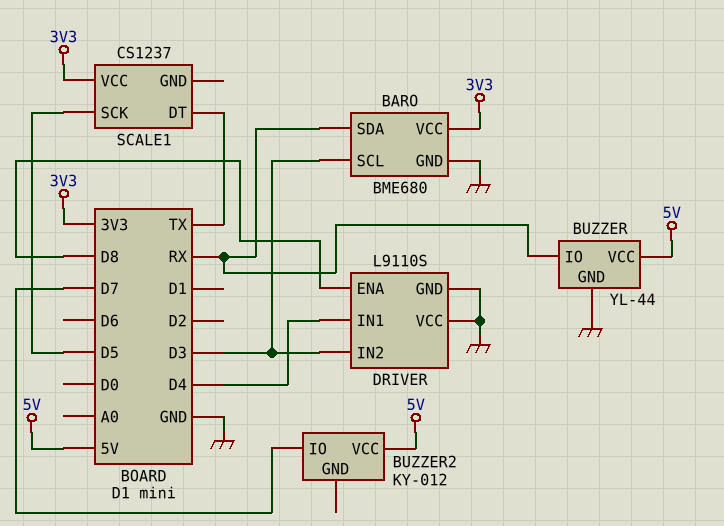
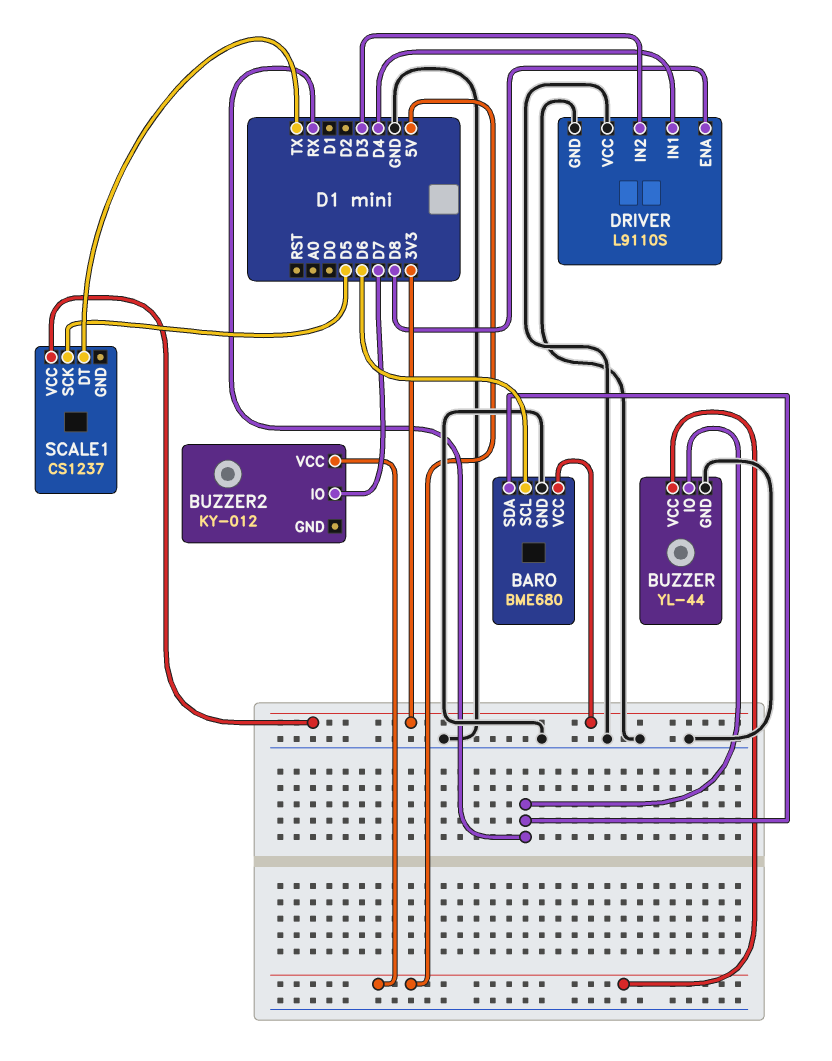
BARO pin SCL: D3 -> D6

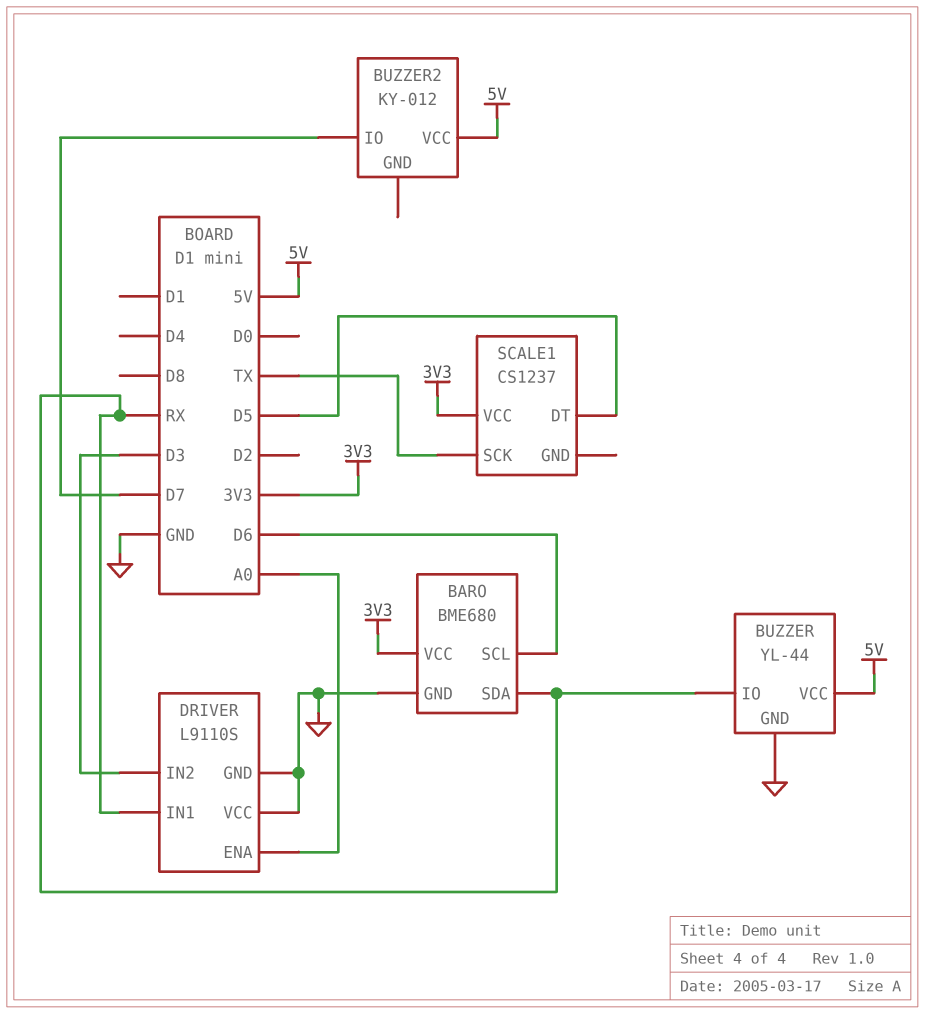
DRIVER pin ENA: D8 -> A0
DRIVER pin IN1: D4 -> RX
SCALE1 pin DT: TX -> D5
SCALE1 pin SCK: D5 -> TX

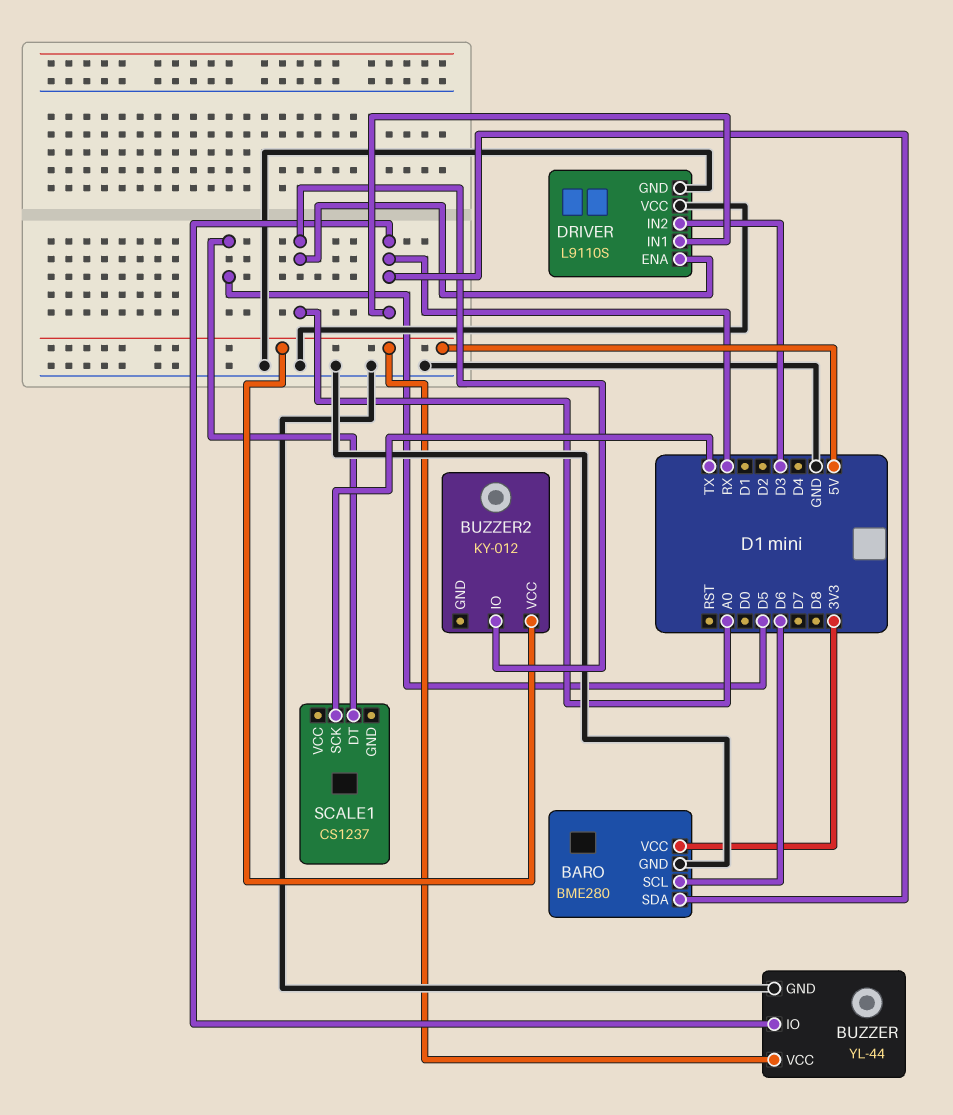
BARO: BME680 -> BME280
BUZZER2 pin IO: D7 -> A0
SCALE1 pin VCC: 3V3 -> none

